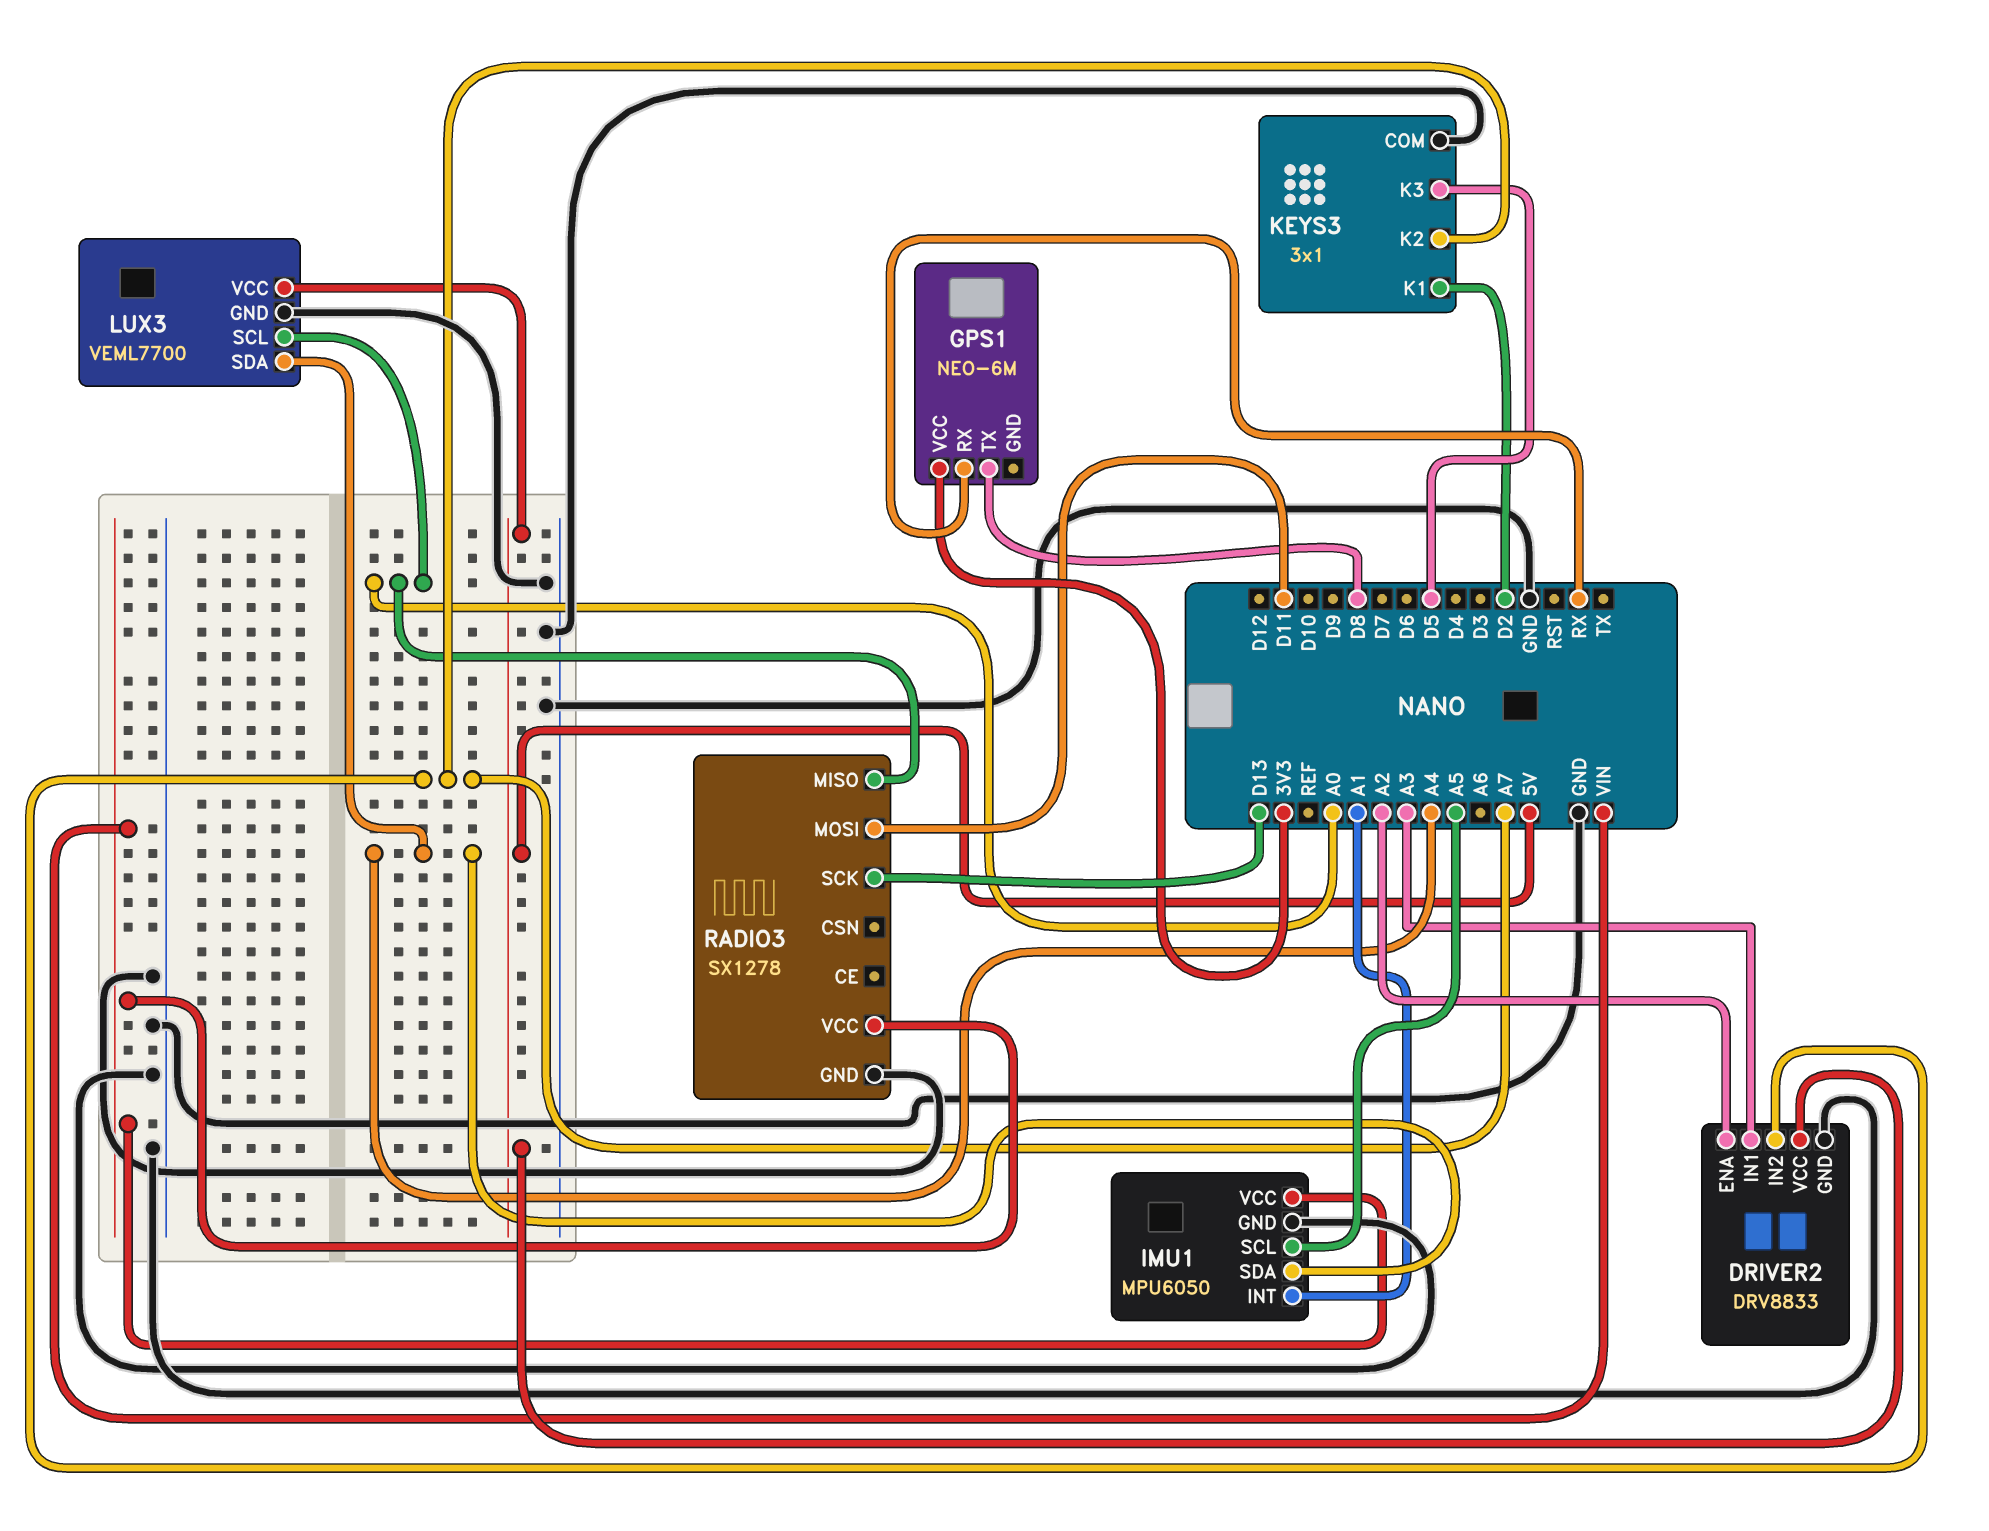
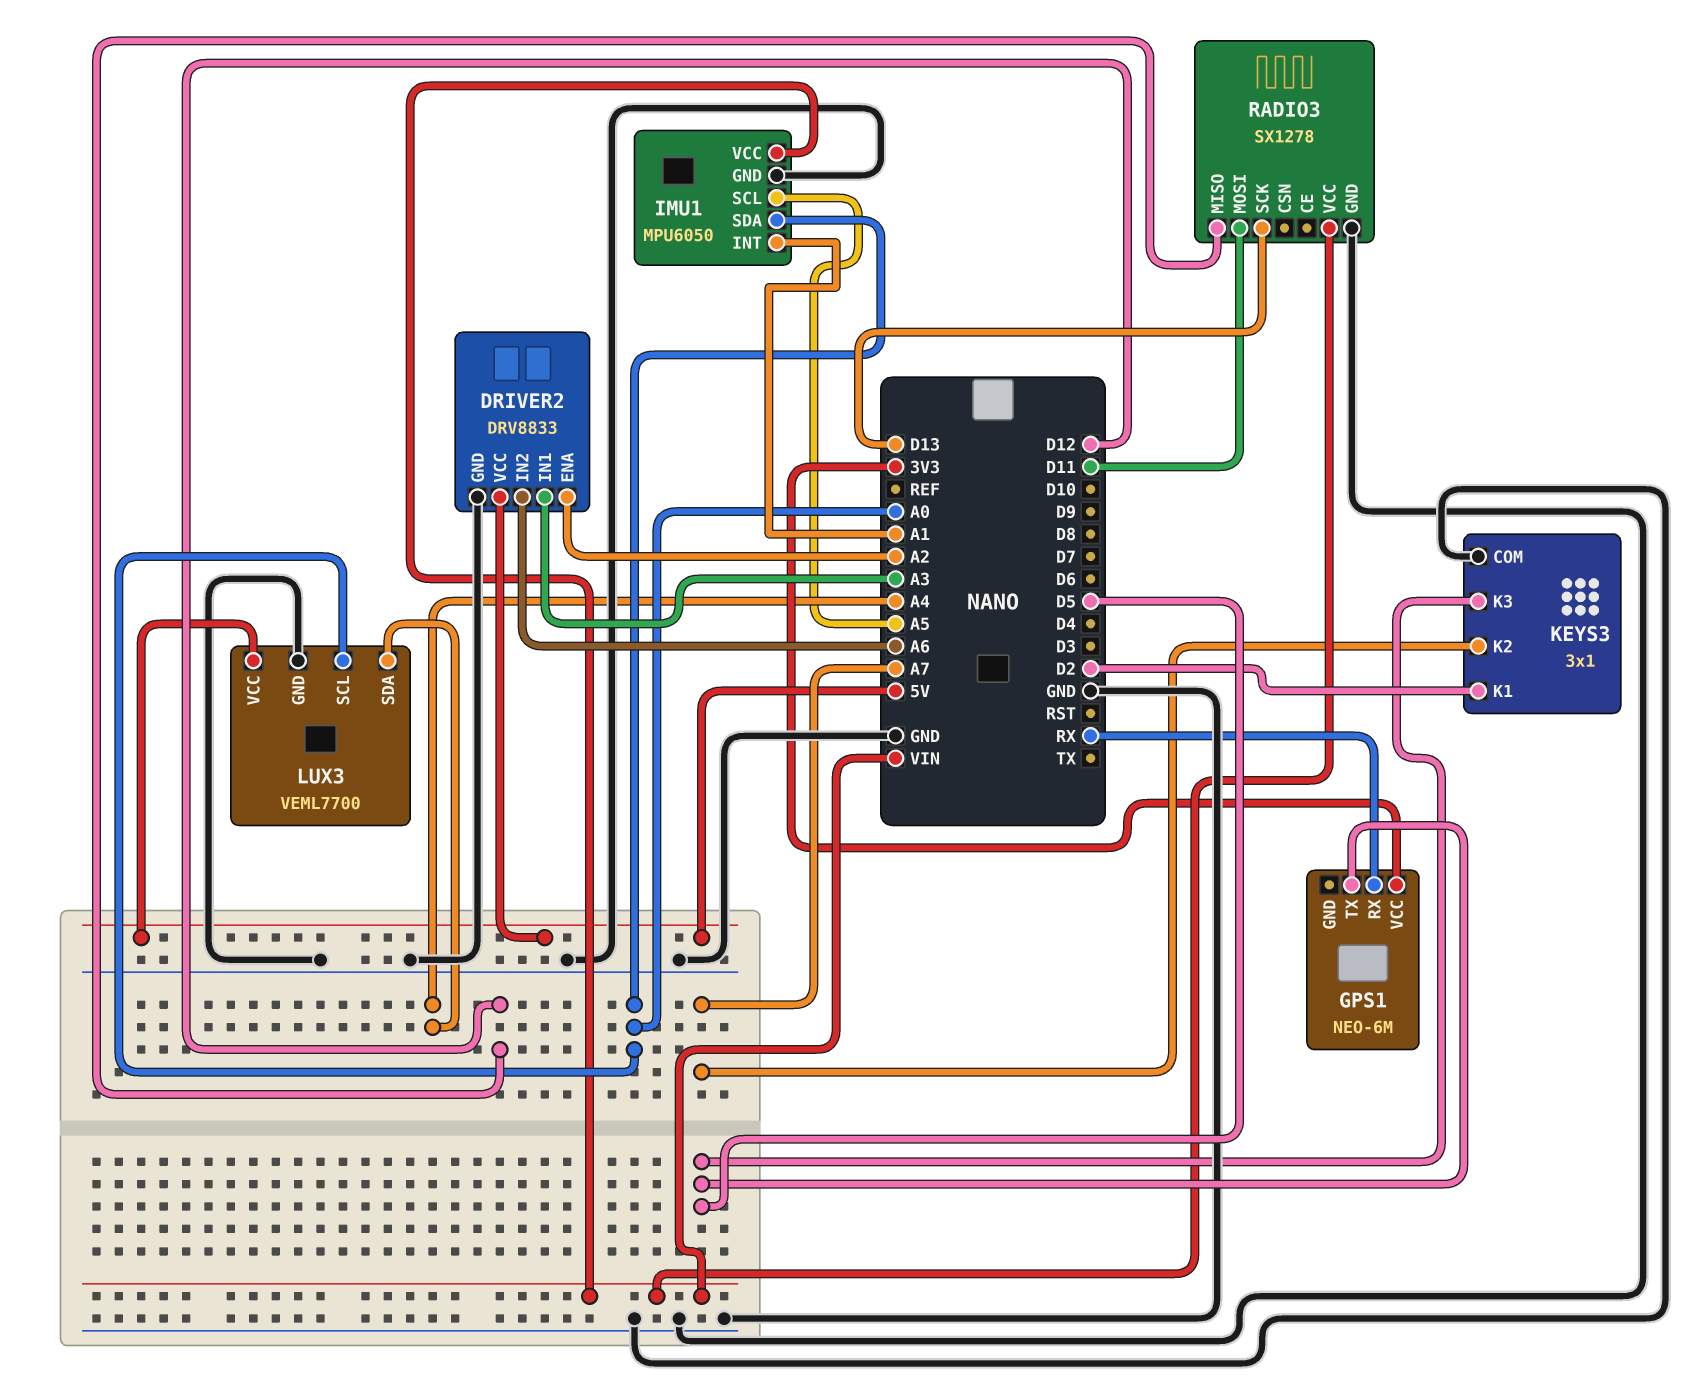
DRIVER2 pin IN2: A7 -> A6
GPS1 pin TX: D8 -> D5
IMU1 pin SDA: A4 -> A0
RADIO3 pin MISO: A0 -> D12

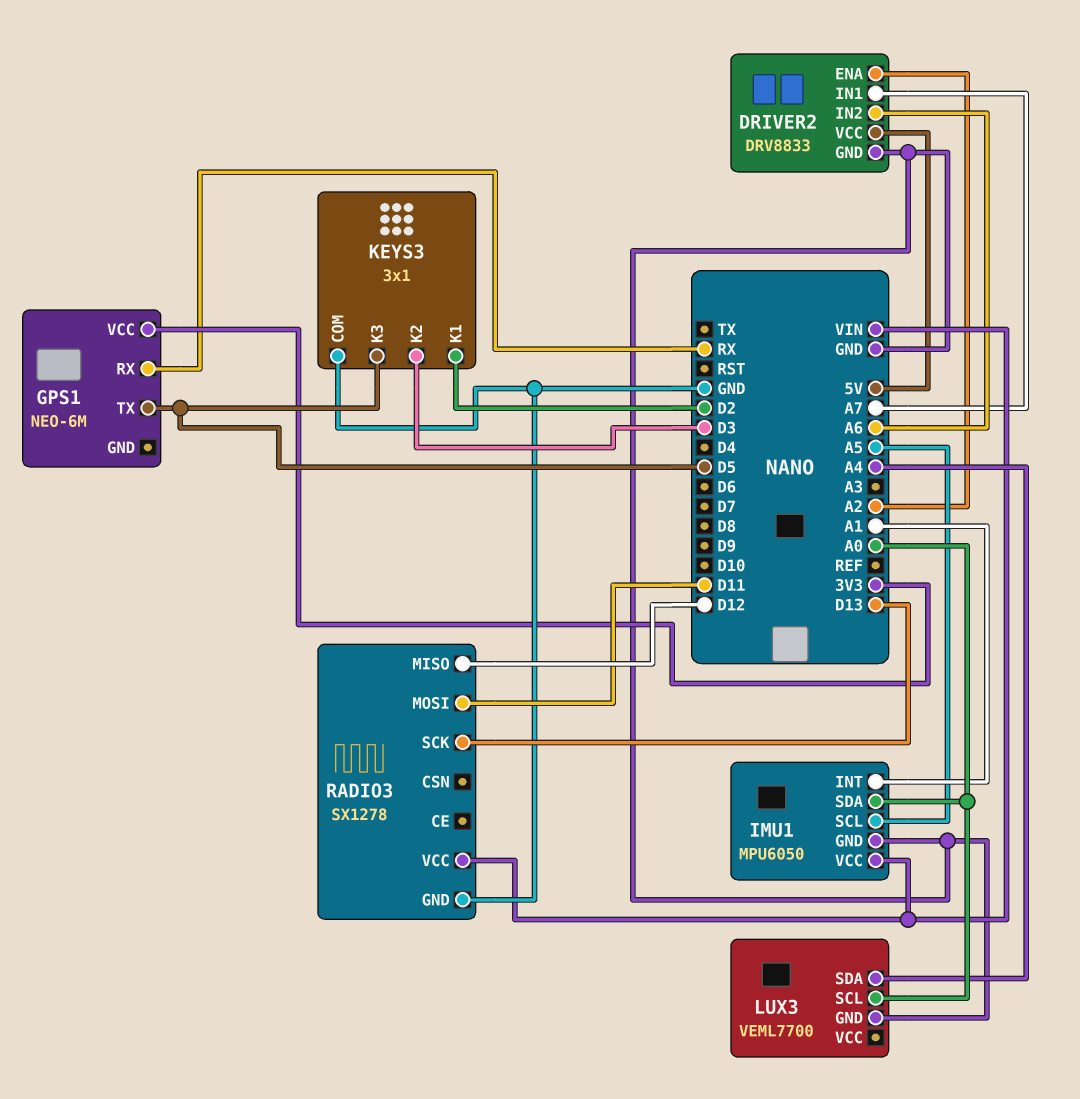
DRIVER2 pin IN1: A3 -> A7
KEYS3 pin K2: A7 -> D3
LUX3 pin VCC: 5V -> none

